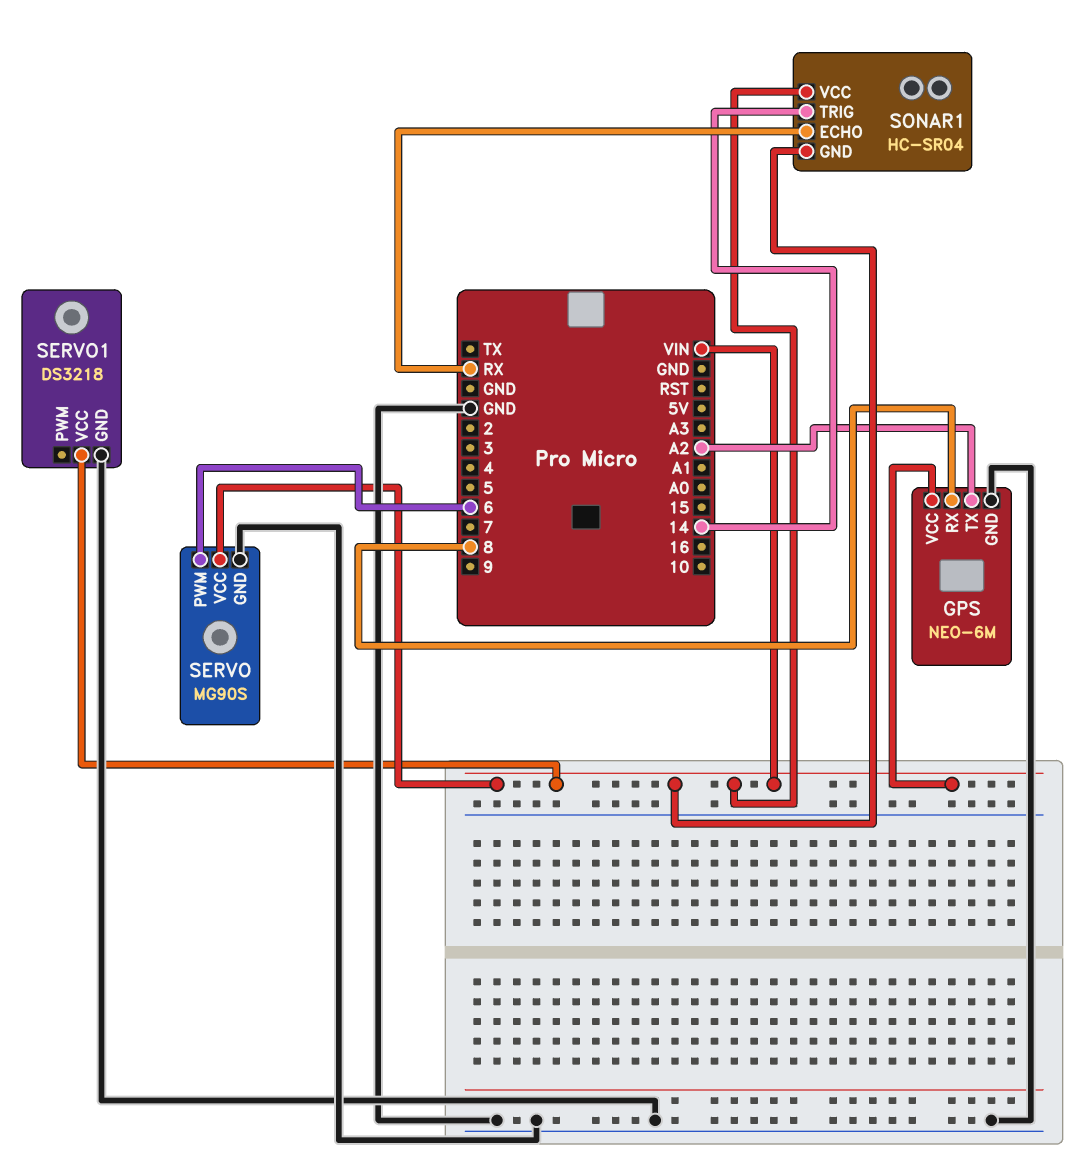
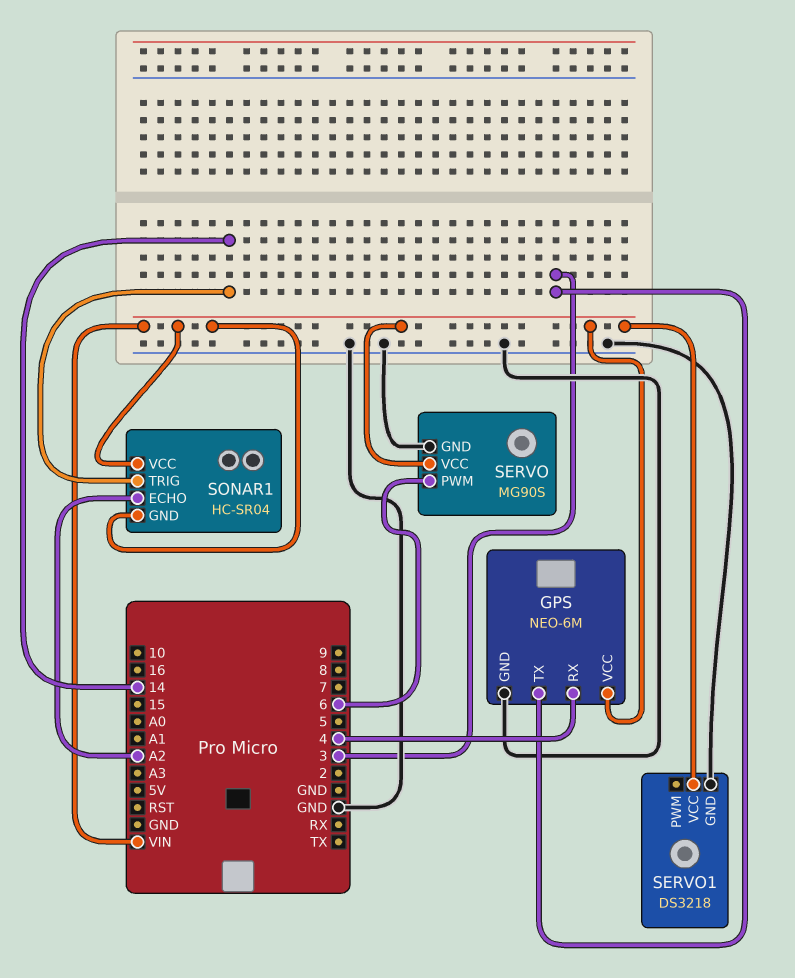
GPS pin RX: 8 -> 4
GPS pin TX: A2 -> 3
SONAR1 pin ECHO: RX -> A2

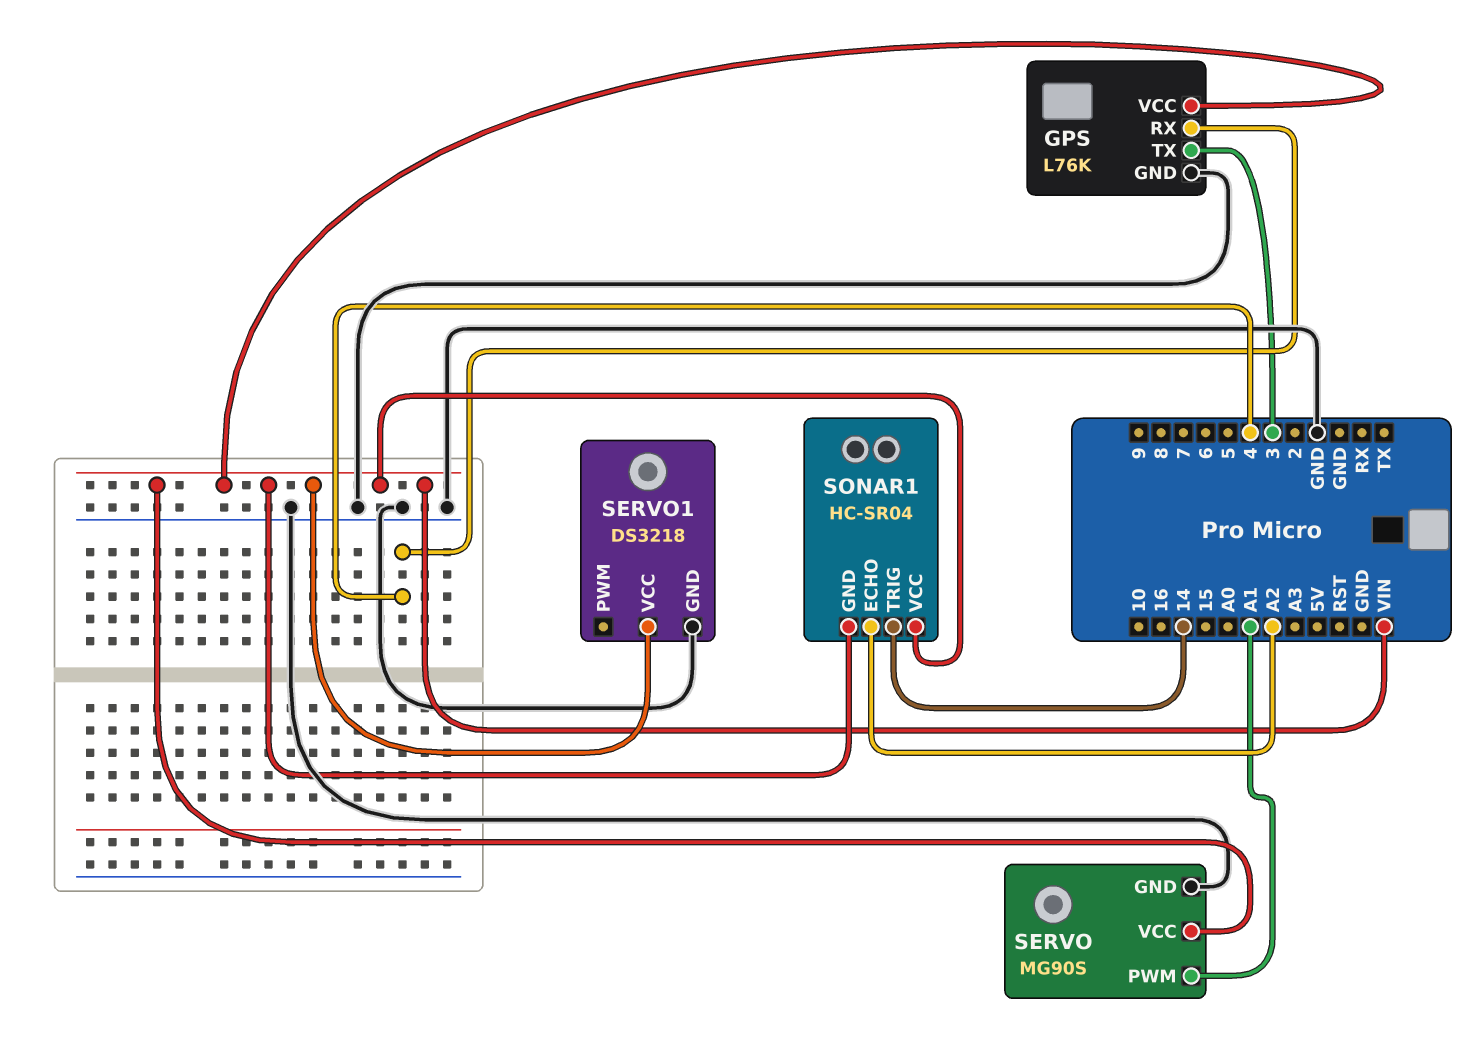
GPS: NEO-6M -> L76K
SERVO pin PWM: 6 -> A1

